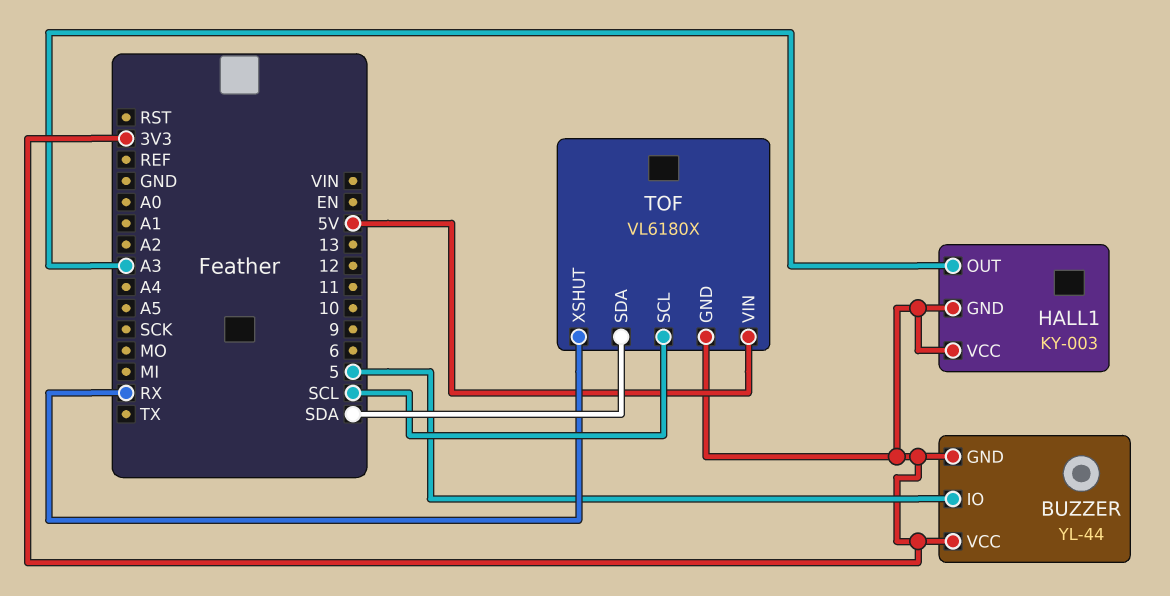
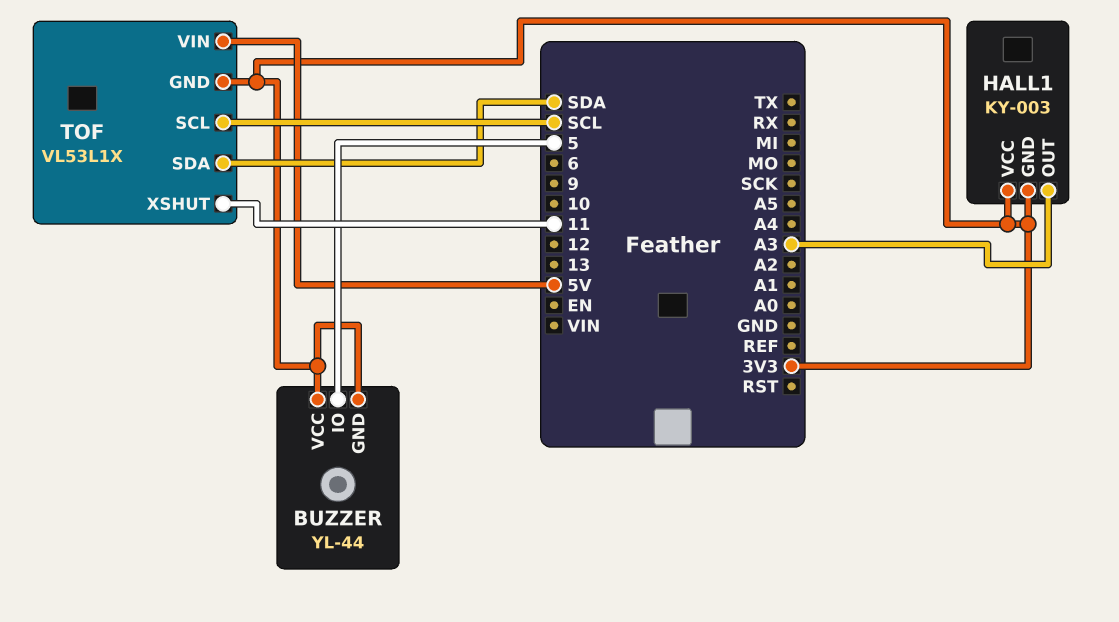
TOF: VL6180X -> VL53L1X
TOF pin XSHUT: RX -> 11

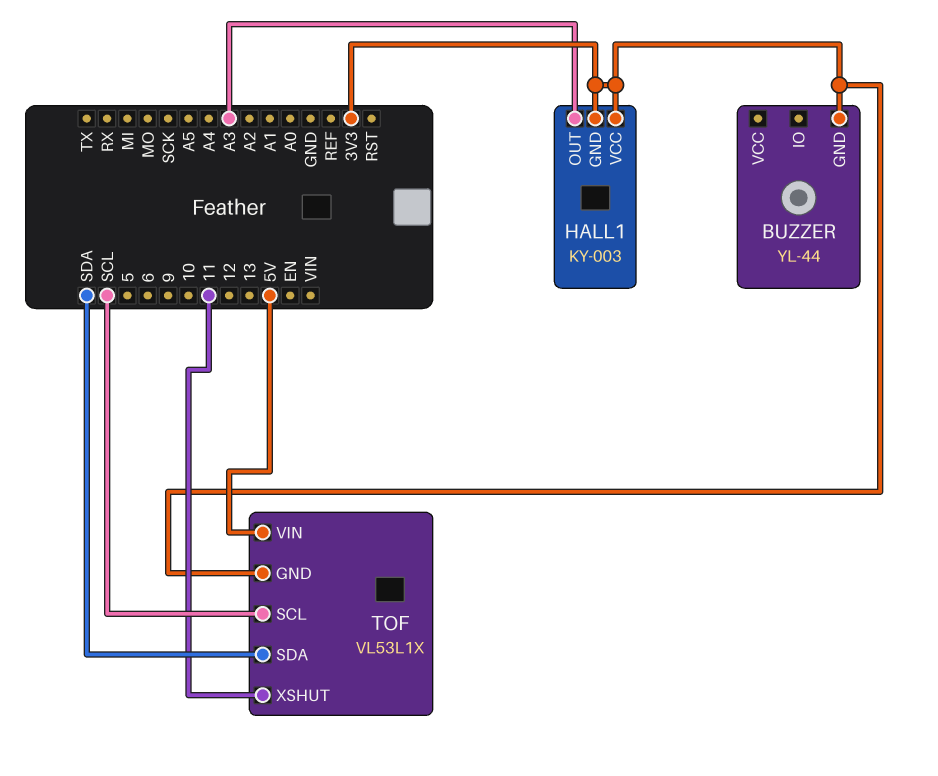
BUZZER pin IO: 5 -> none
BUZZER pin VCC: 3V3 -> none

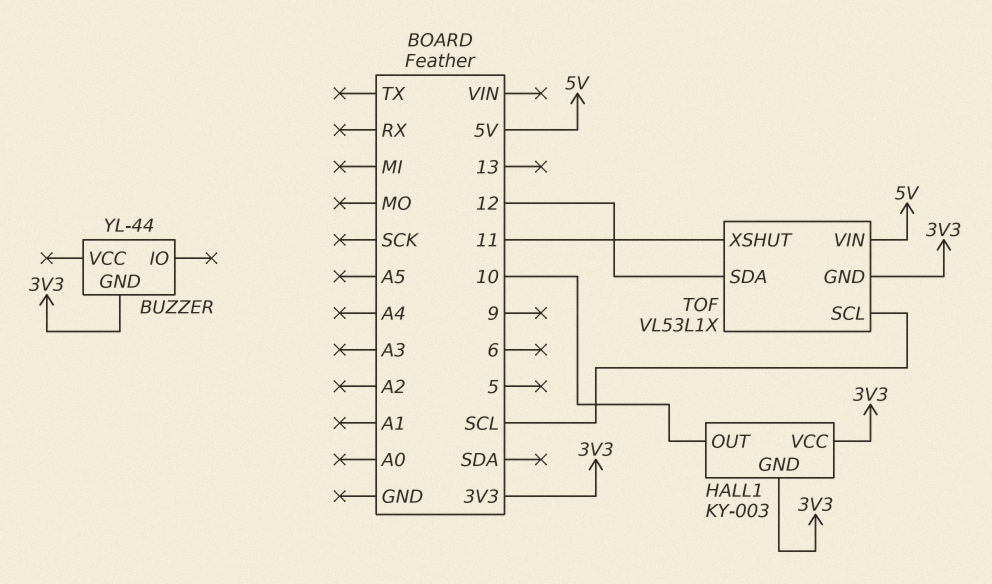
HALL1 pin OUT: A3 -> 10
TOF pin SDA: SDA -> 12

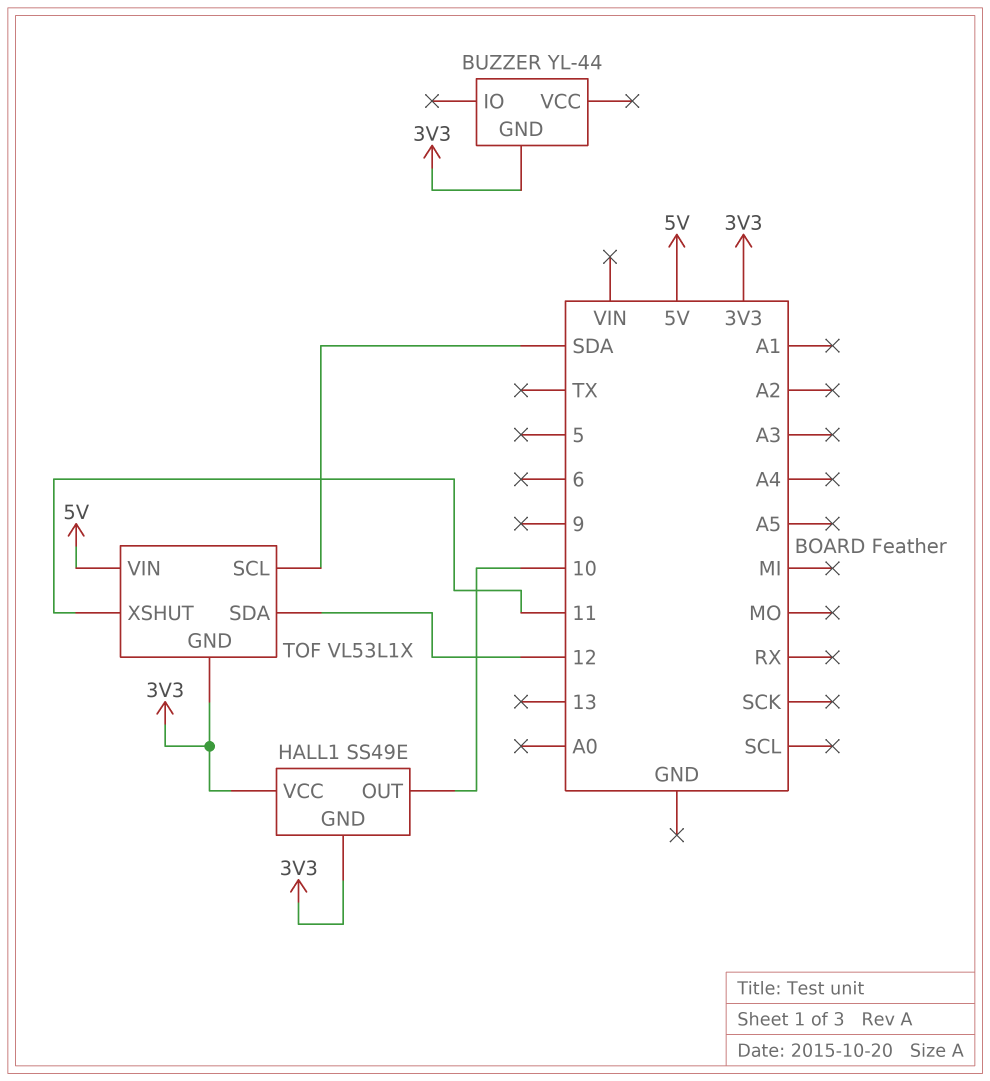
HALL1: KY-003 -> SS49E
TOF pin SCL: SCL -> SDA

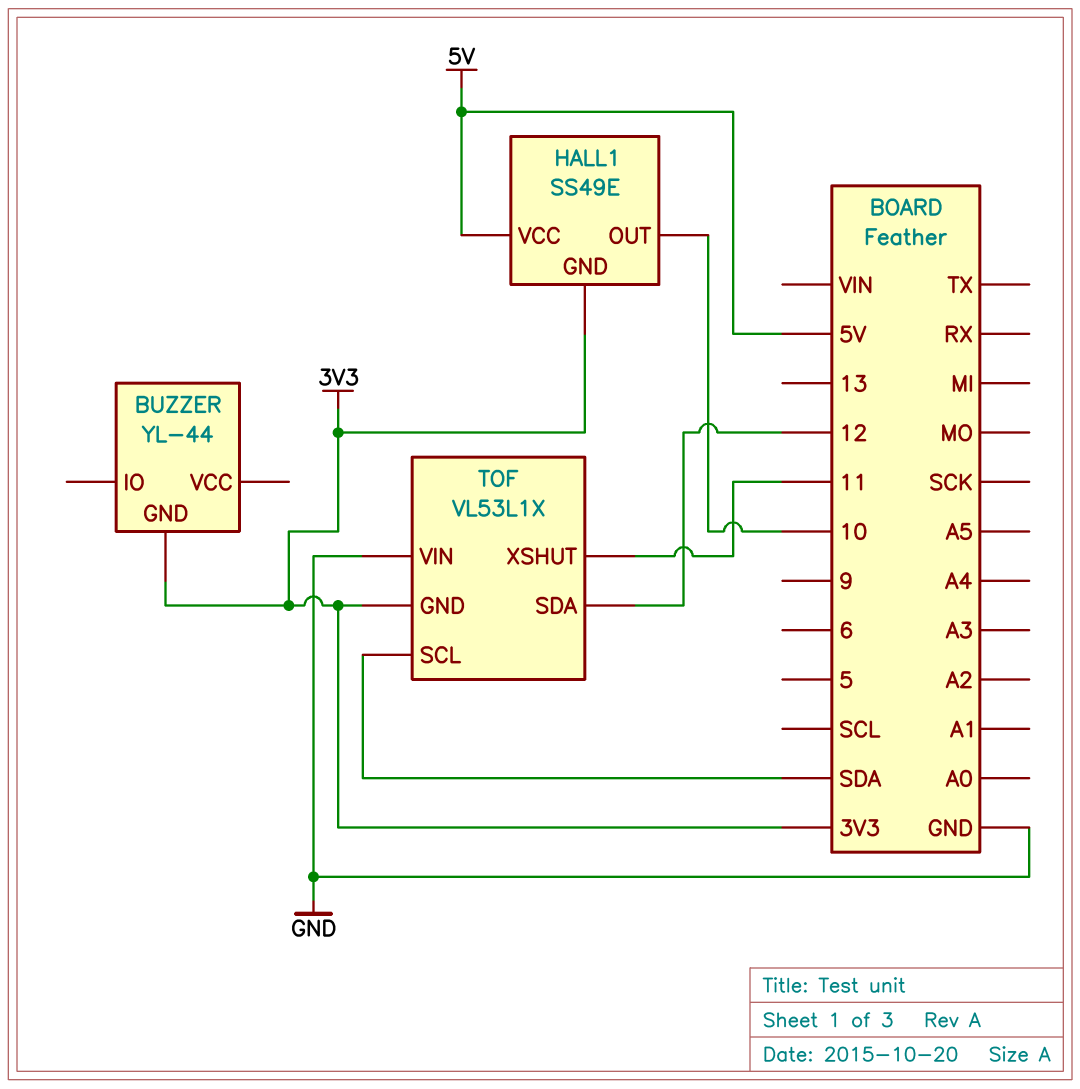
HALL1 pin VCC: 3V3 -> 5V
TOF pin VIN: 5V -> GND

